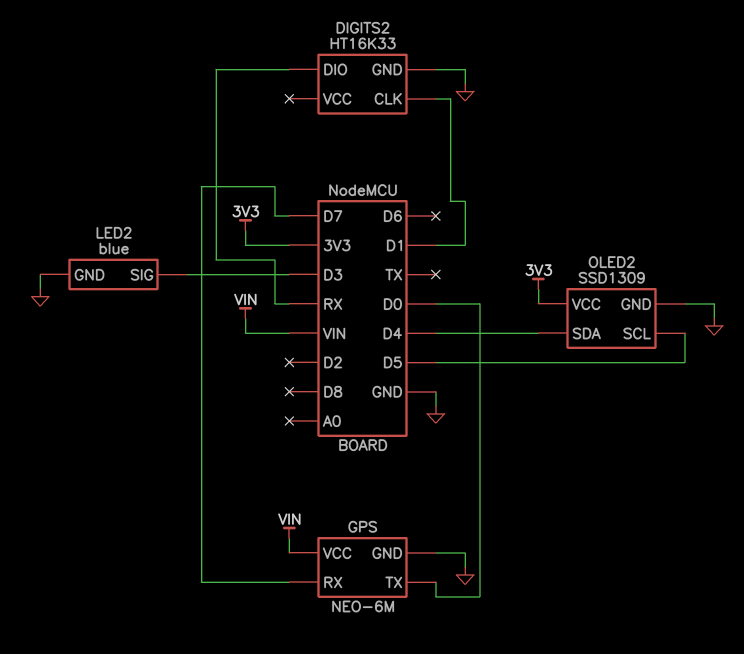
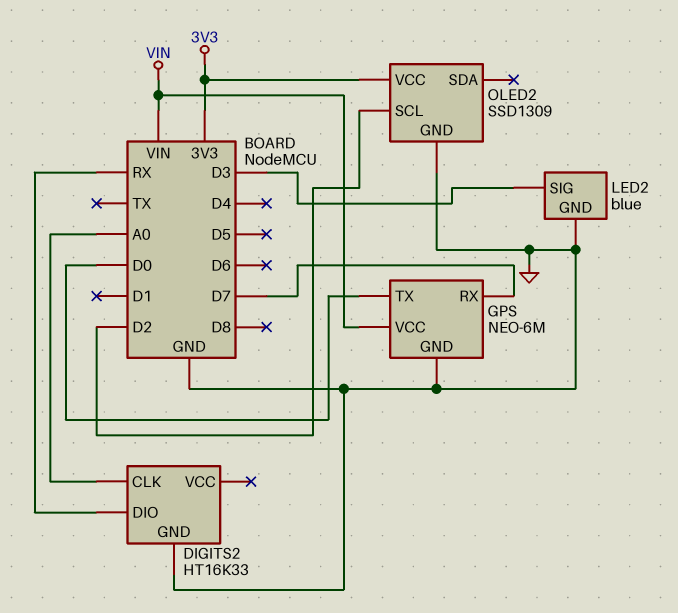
DIGITS2 pin CLK: D1 -> A0
OLED2 pin SCL: D5 -> D2
OLED2 pin SDA: D4 -> none

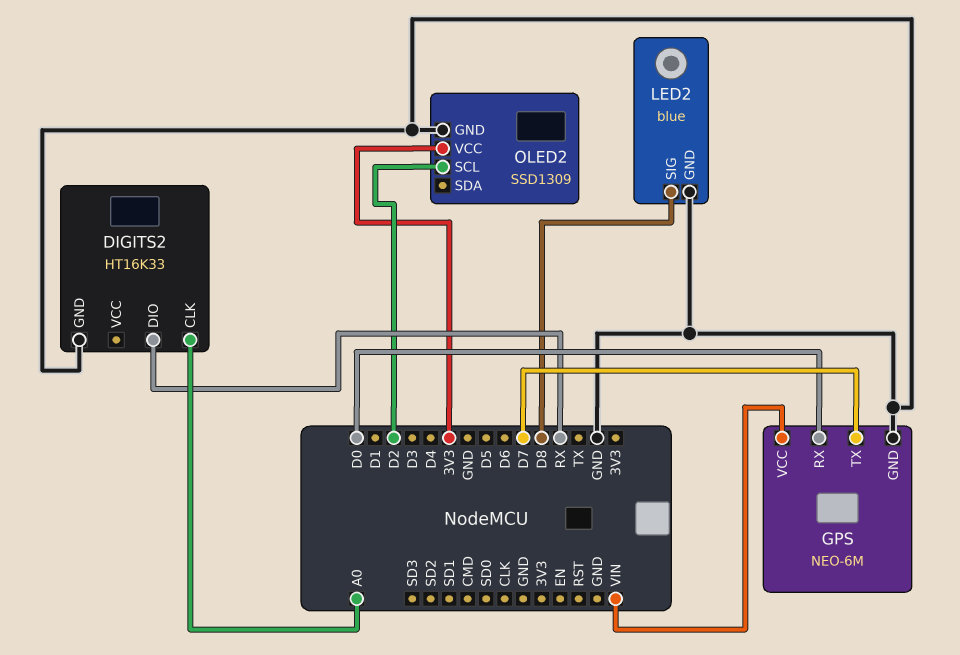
GPS pin RX: D7 -> D0
GPS pin TX: D0 -> D7
LED2 pin SIG: D3 -> D8

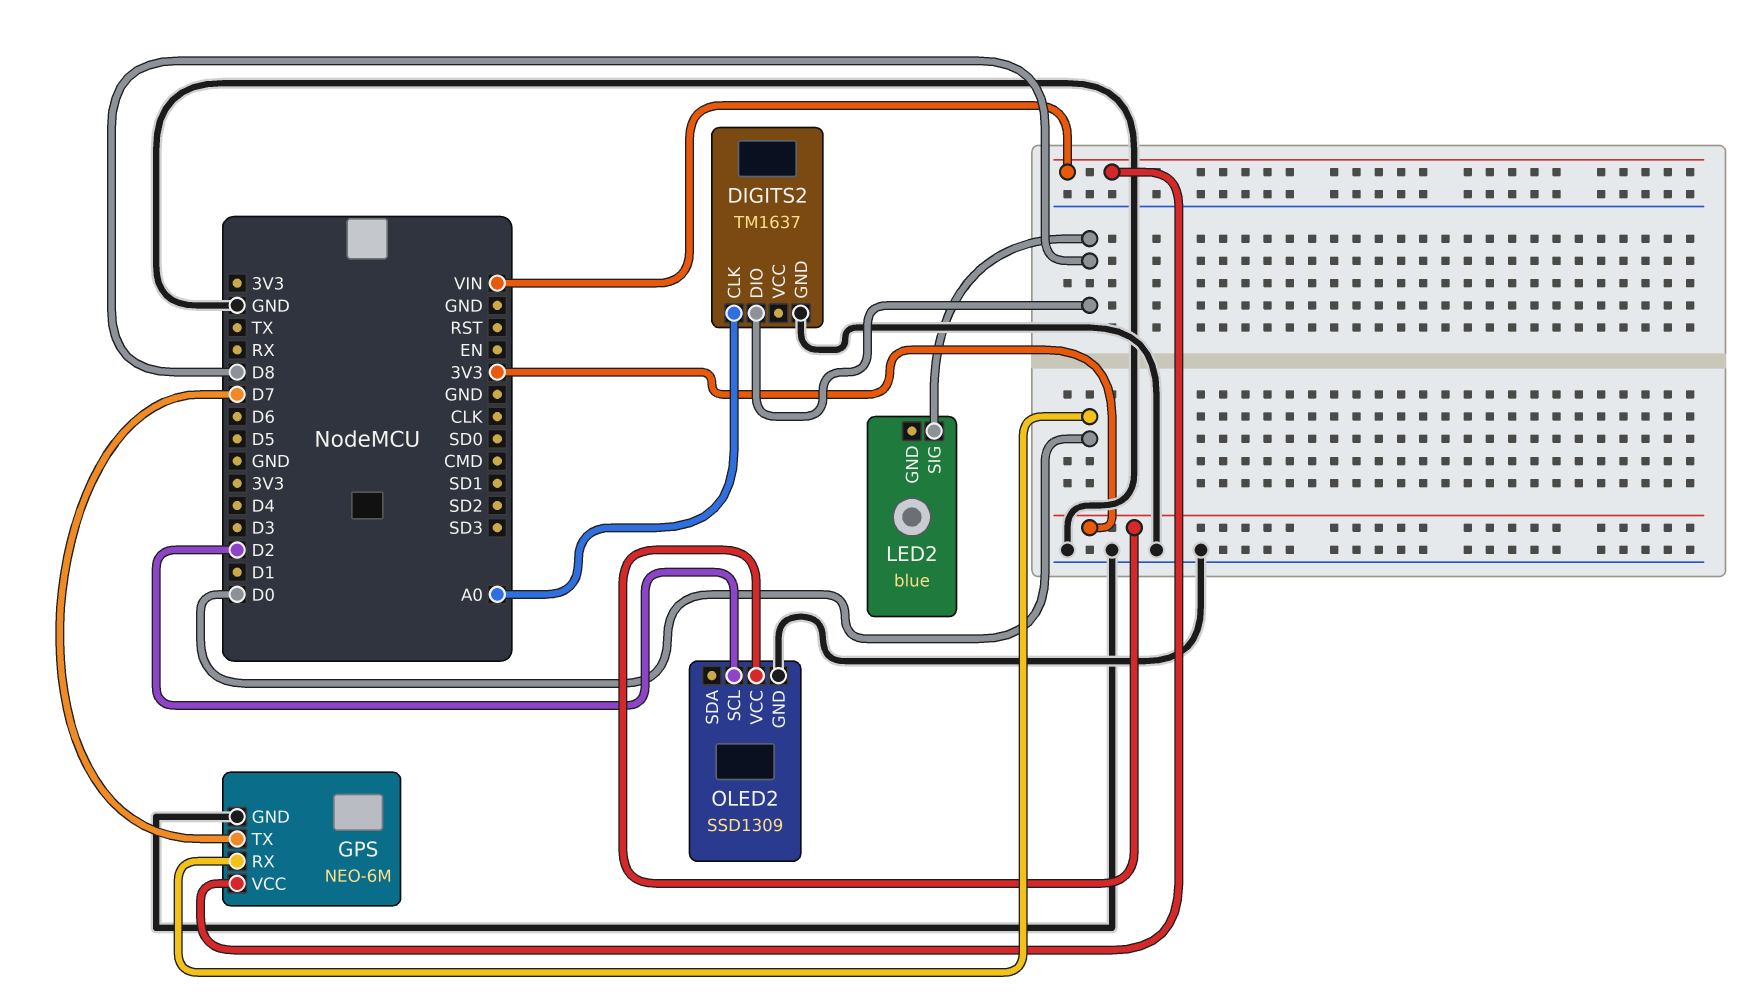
DIGITS2: HT16K33 -> TM1637
DIGITS2 pin DIO: RX -> D8
LED2 pin GND: GND -> none

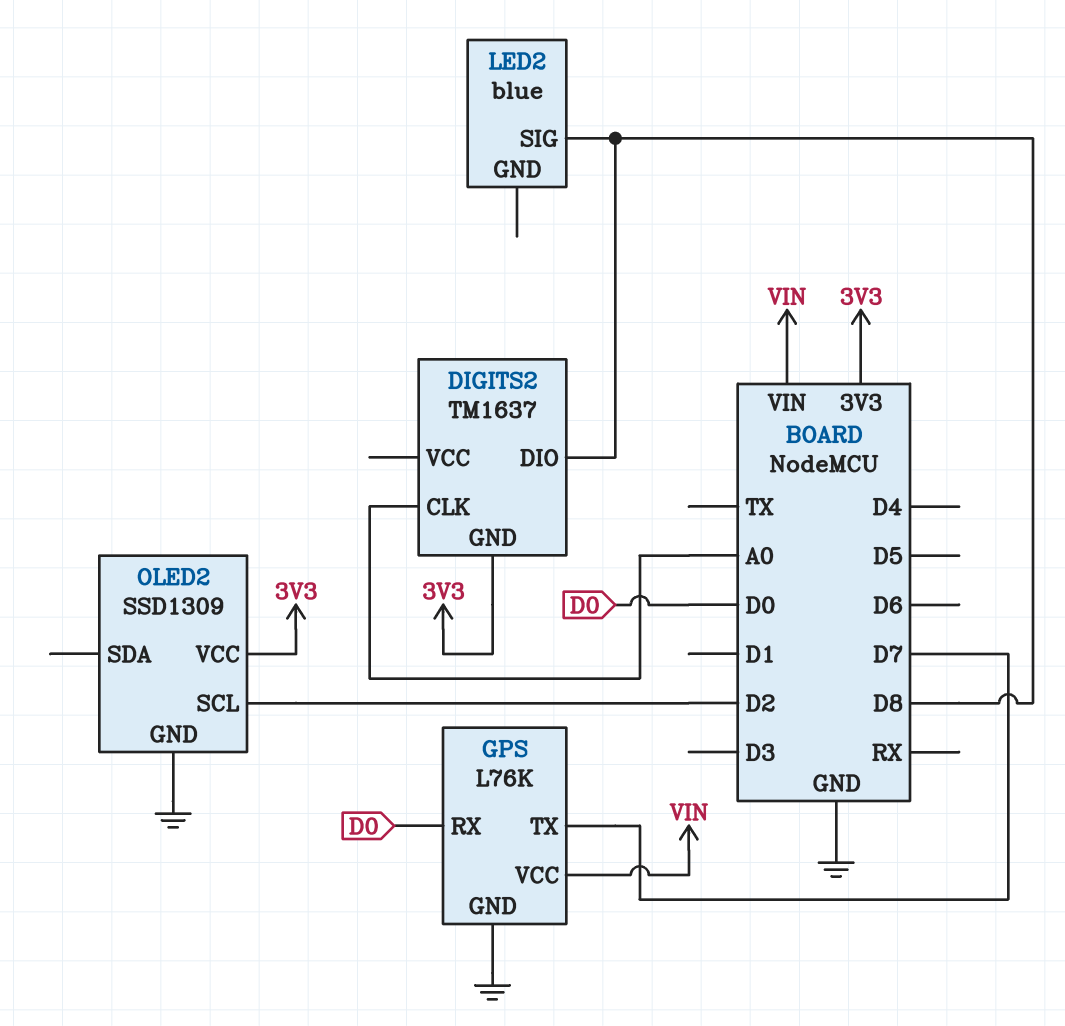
DIGITS2 pin GND: GND -> 3V3
GPS: NEO-6M -> L76K

